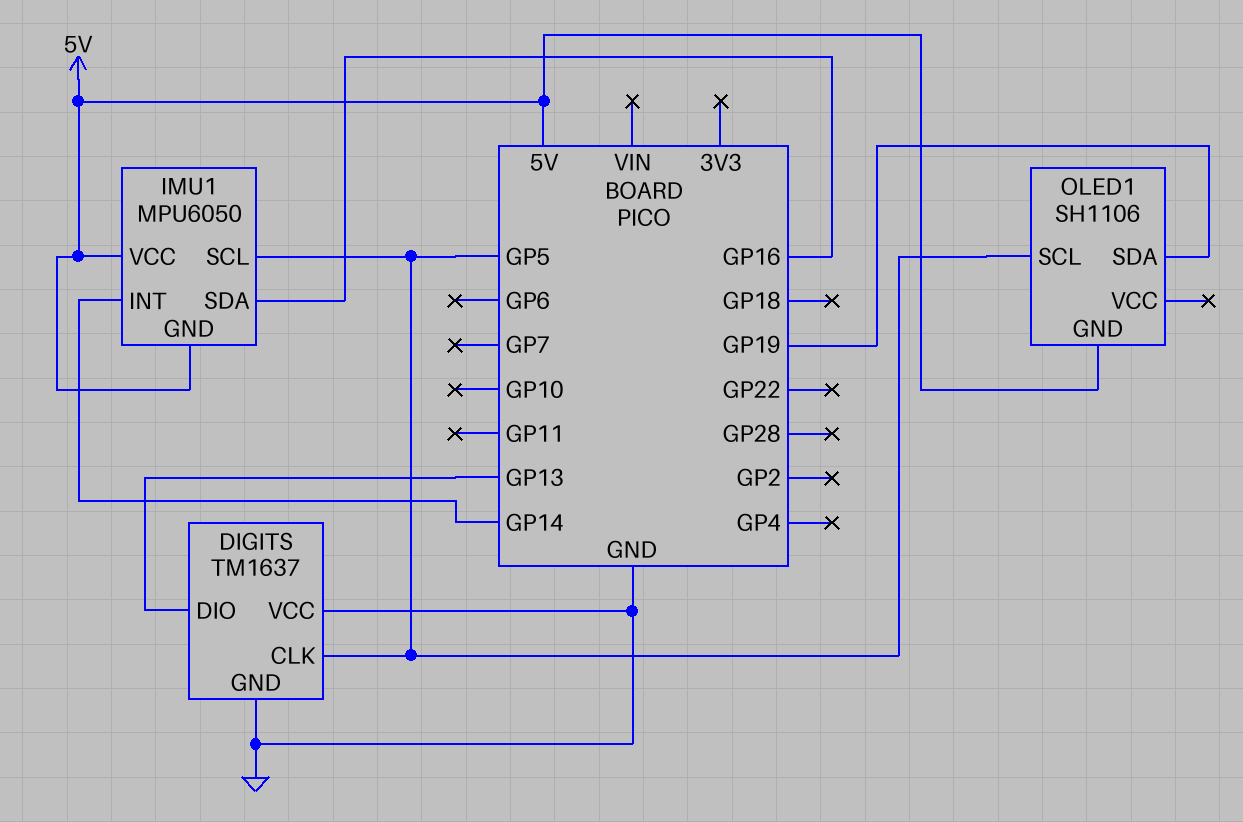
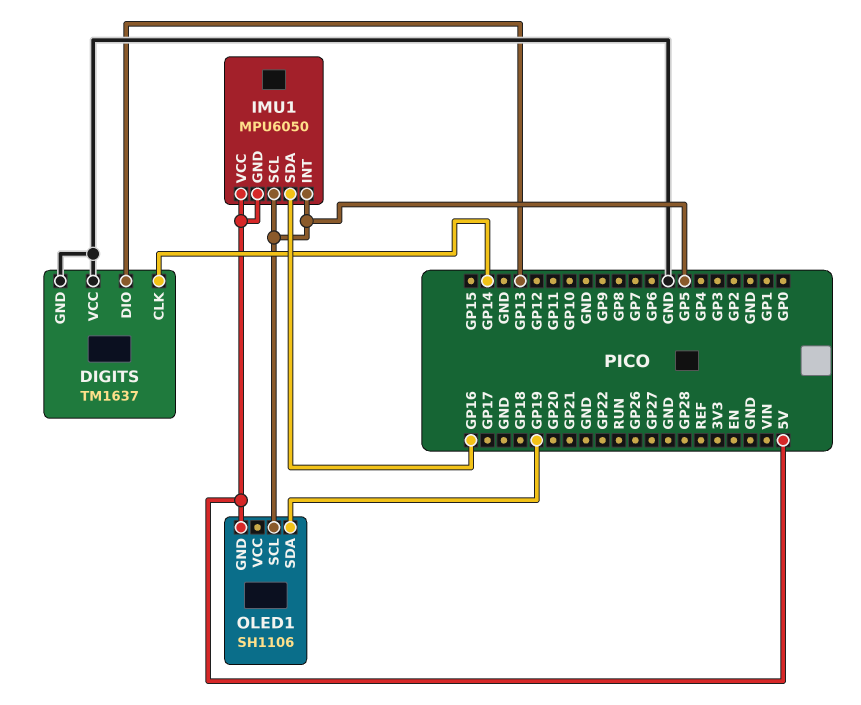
DIGITS pin CLK: GP5 -> GP14
IMU1 pin INT: GP14 -> GP5

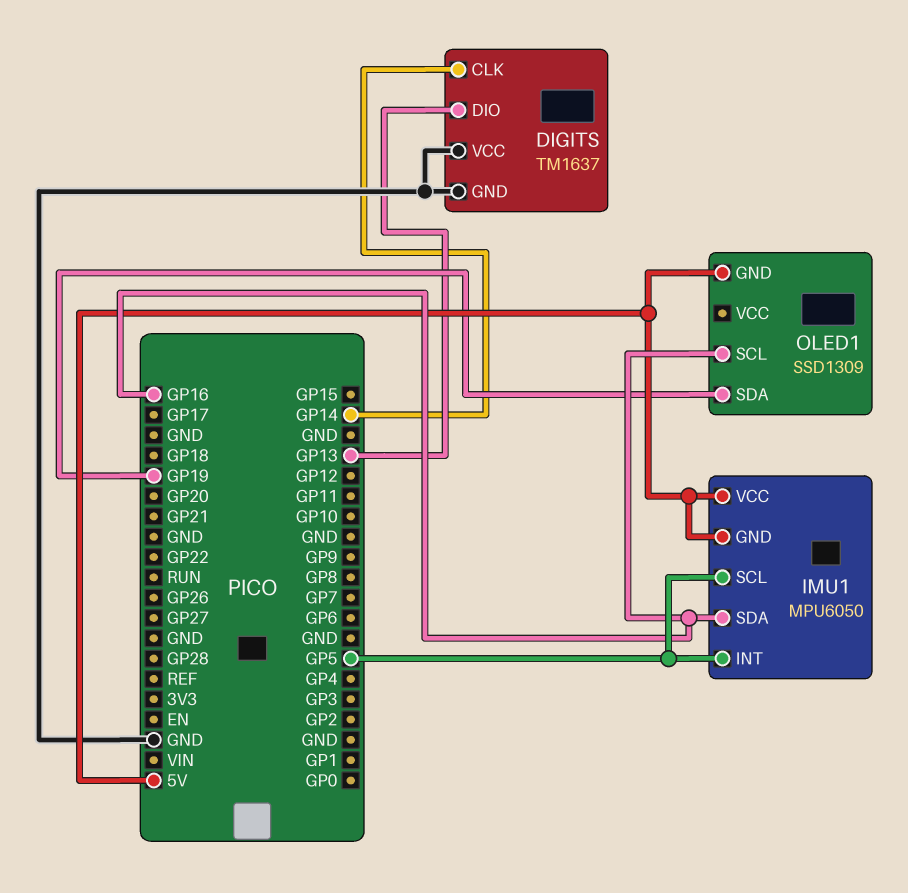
OLED1: SH1106 -> SSD1309
OLED1 pin SCL: GP5 -> GP16

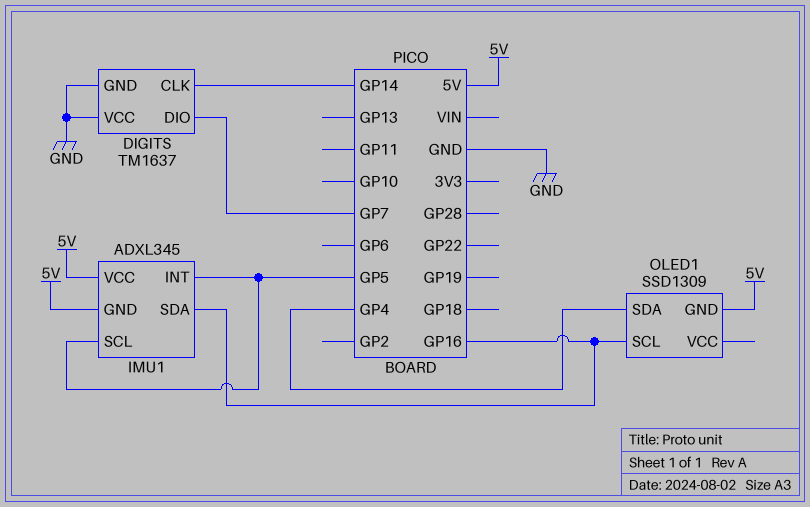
DIGITS pin DIO: GP13 -> GP7
IMU1: MPU6050 -> ADXL345
OLED1 pin SDA: GP19 -> GP4

